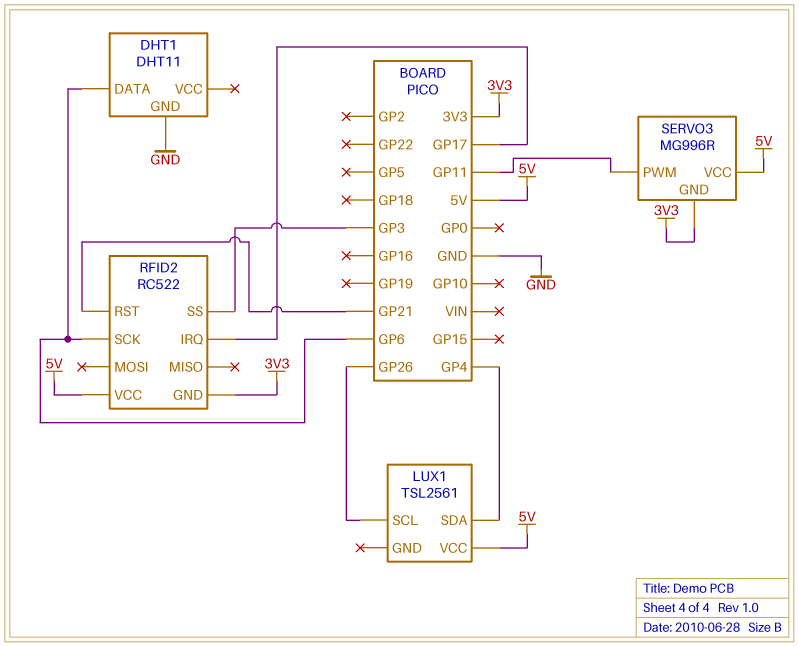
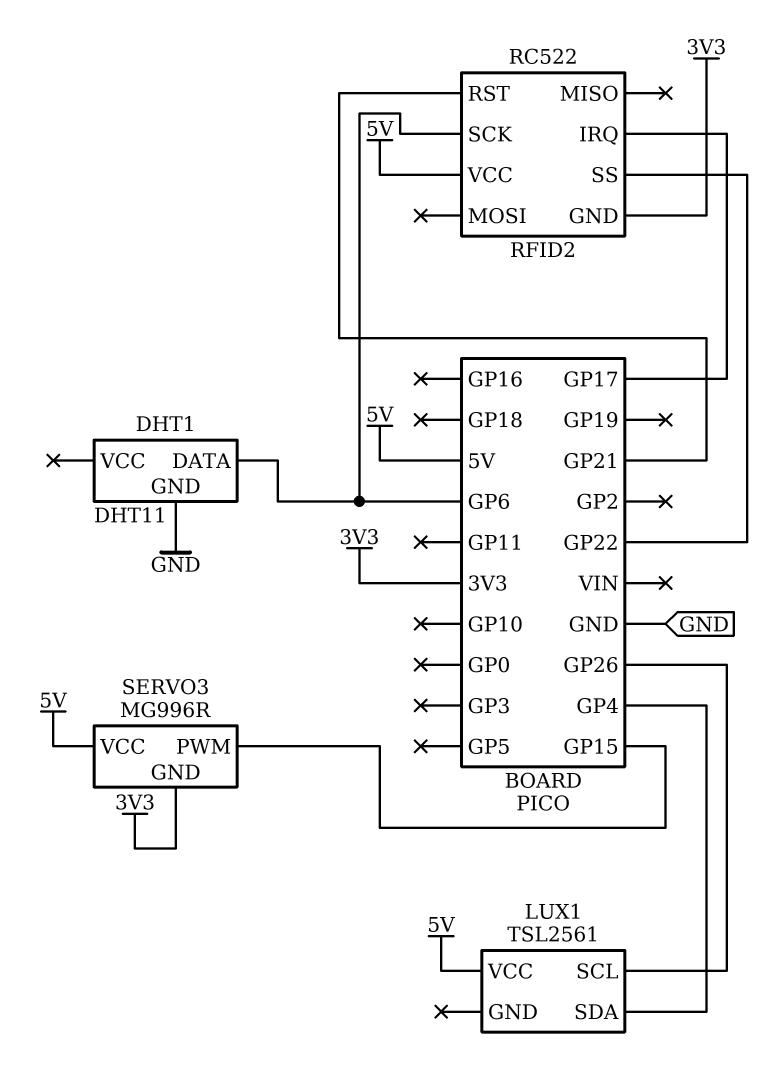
RFID2 pin SS: GP3 -> GP22
SERVO3 pin PWM: GP11 -> GP15

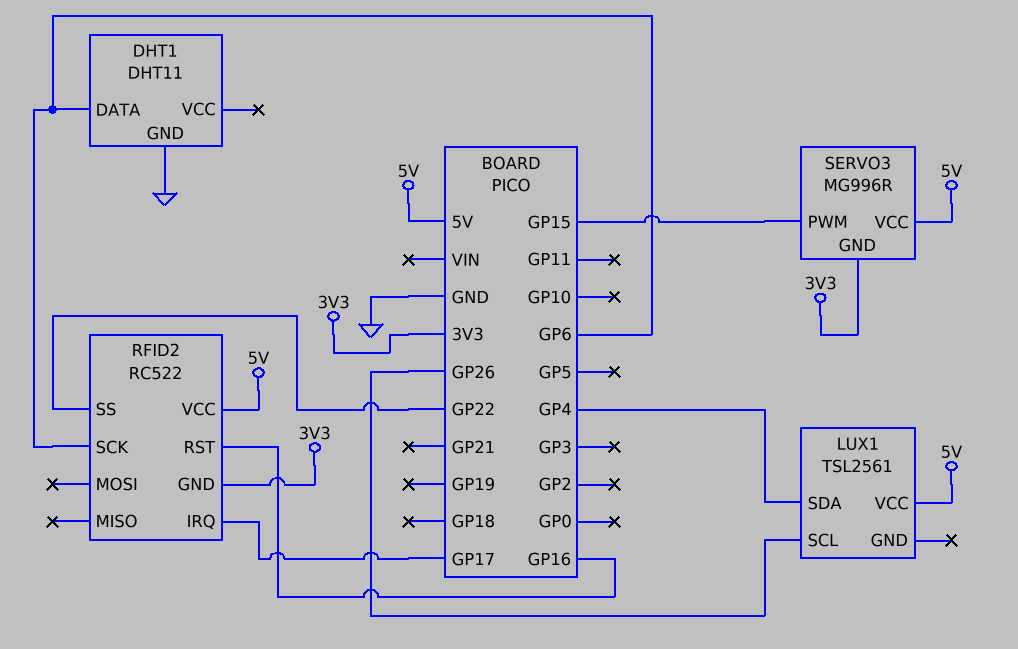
RFID2 pin RST: GP21 -> GP16

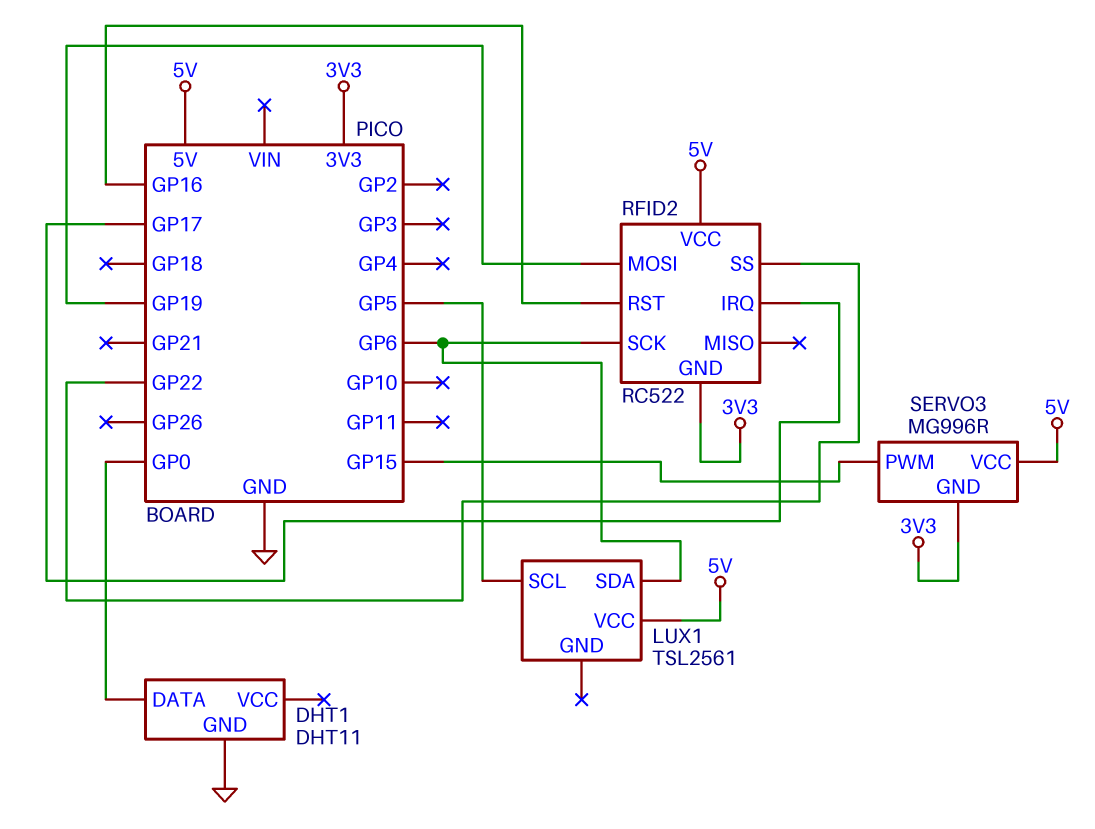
DHT1 pin DATA: GP6 -> GP0
LUX1 pin SCL: GP26 -> GP5
LUX1 pin SDA: GP4 -> GP6
RFID2 pin MOSI: none -> GP19

